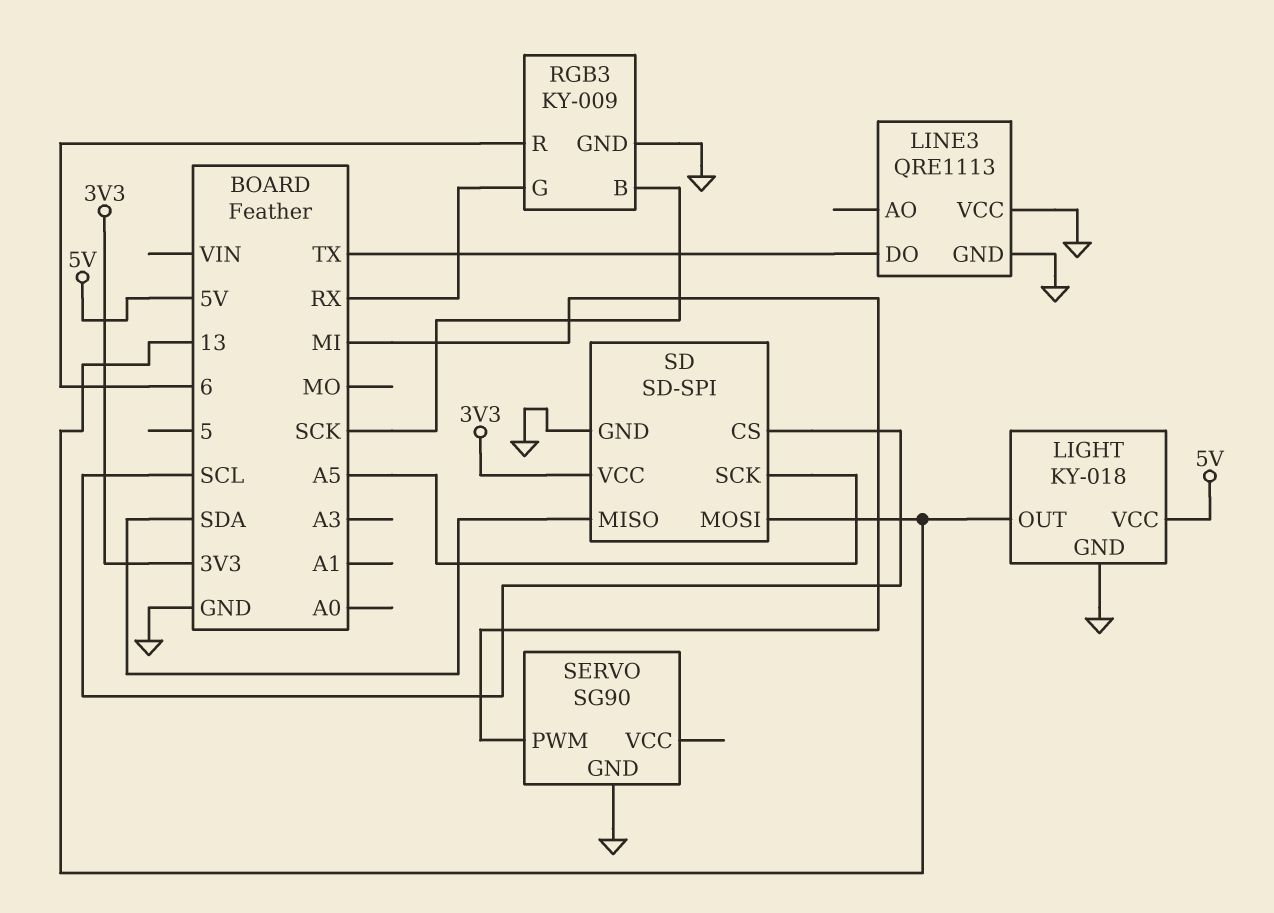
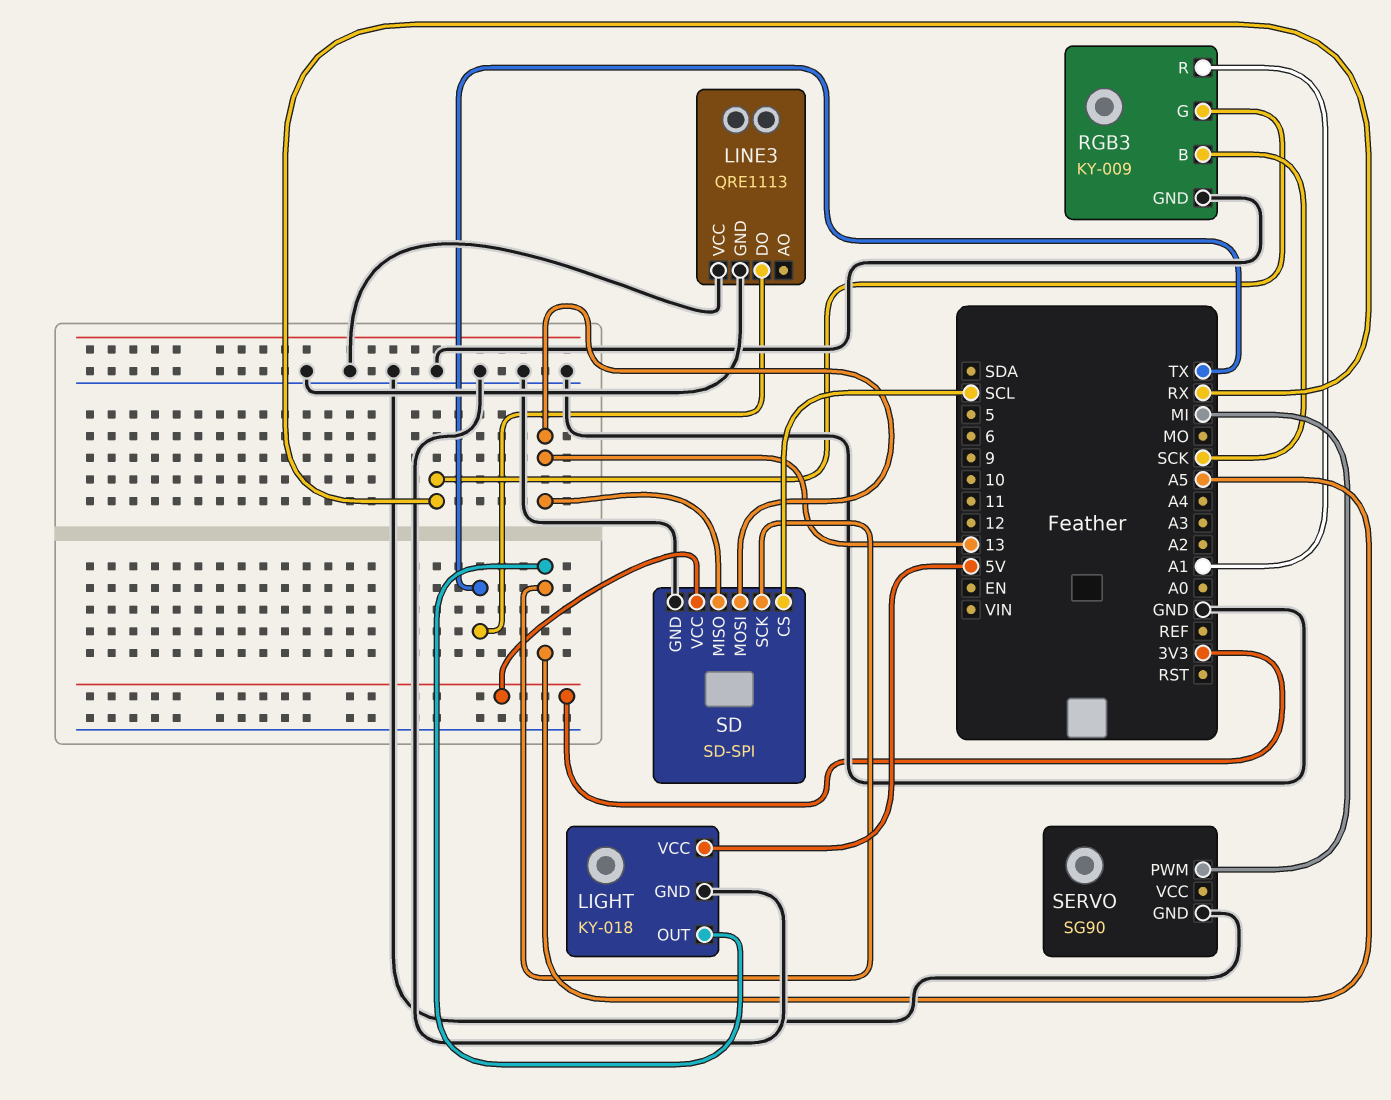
LIGHT pin OUT: 13 -> A5
RGB3 pin R: 6 -> A1
SD pin MISO: SDA -> 13

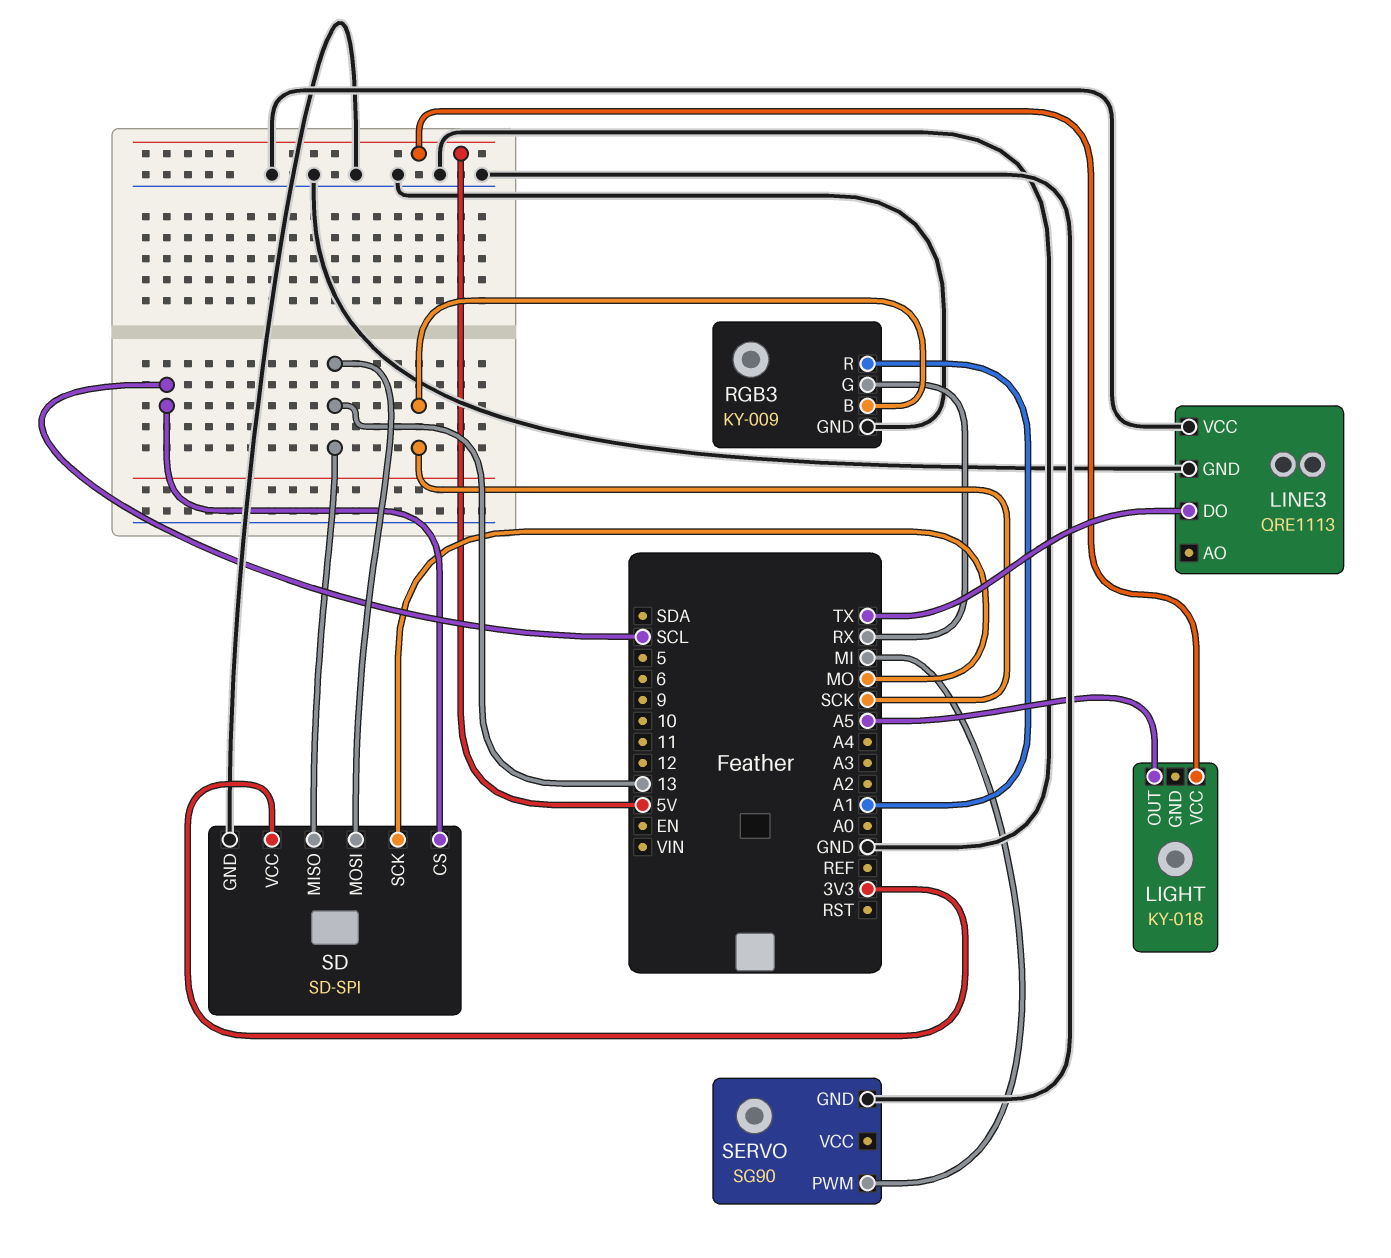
LIGHT pin GND: GND -> none
SD pin SCK: A5 -> MO

